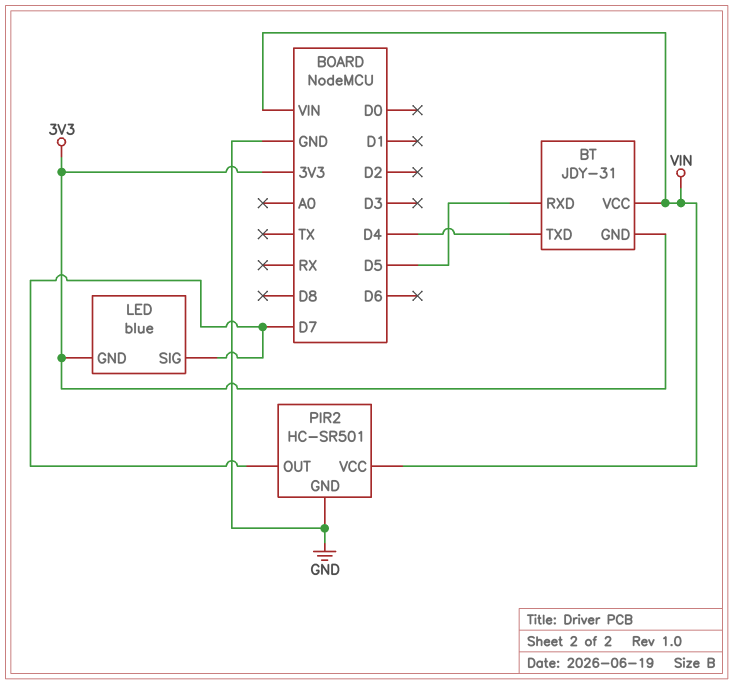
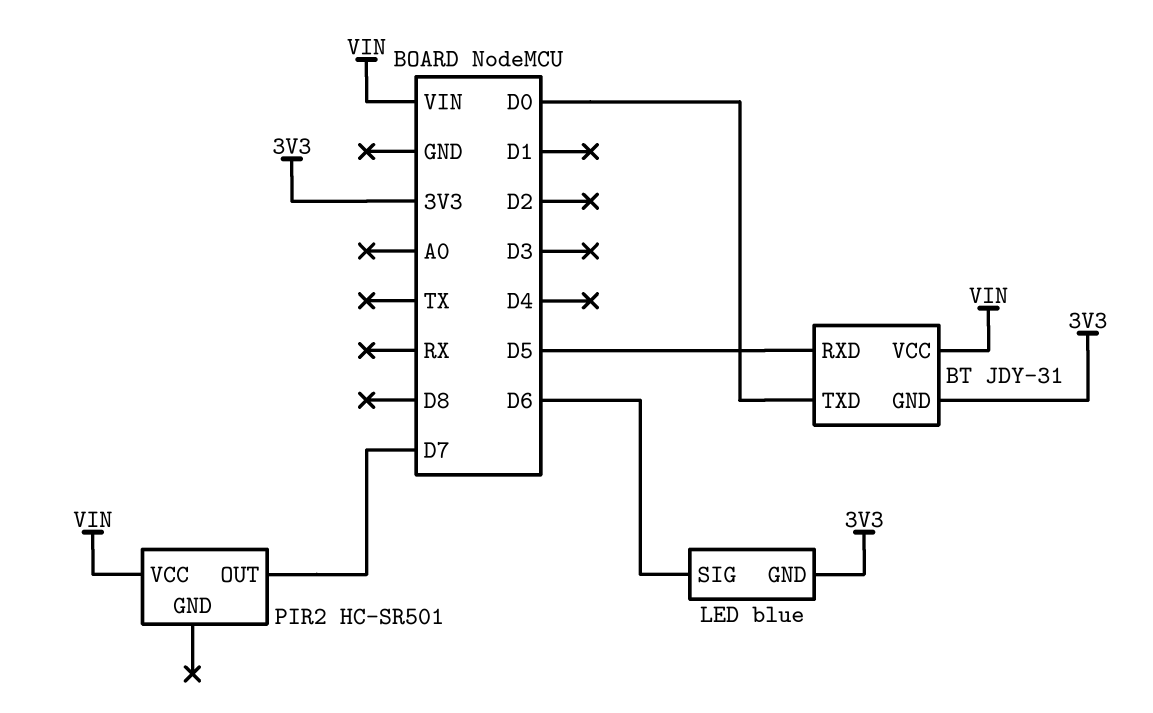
BT pin TXD: D4 -> D0
LED pin SIG: D7 -> D6
PIR2 pin GND: GND -> none

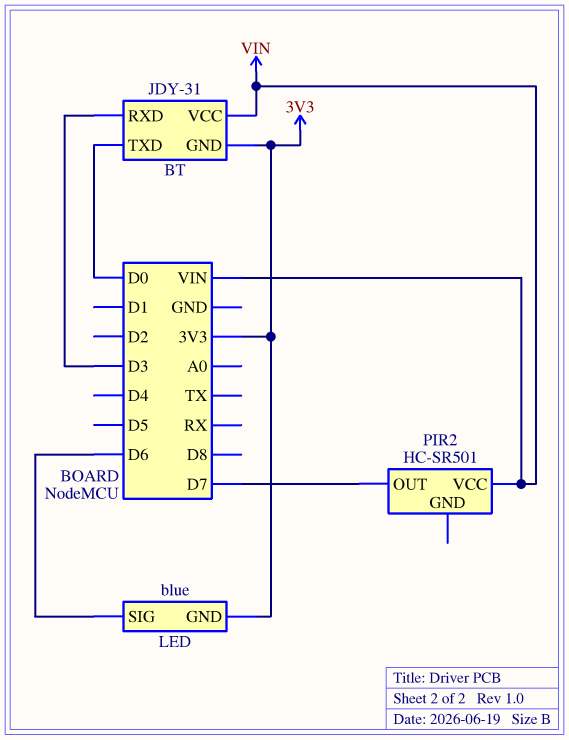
BT pin RXD: D5 -> D3

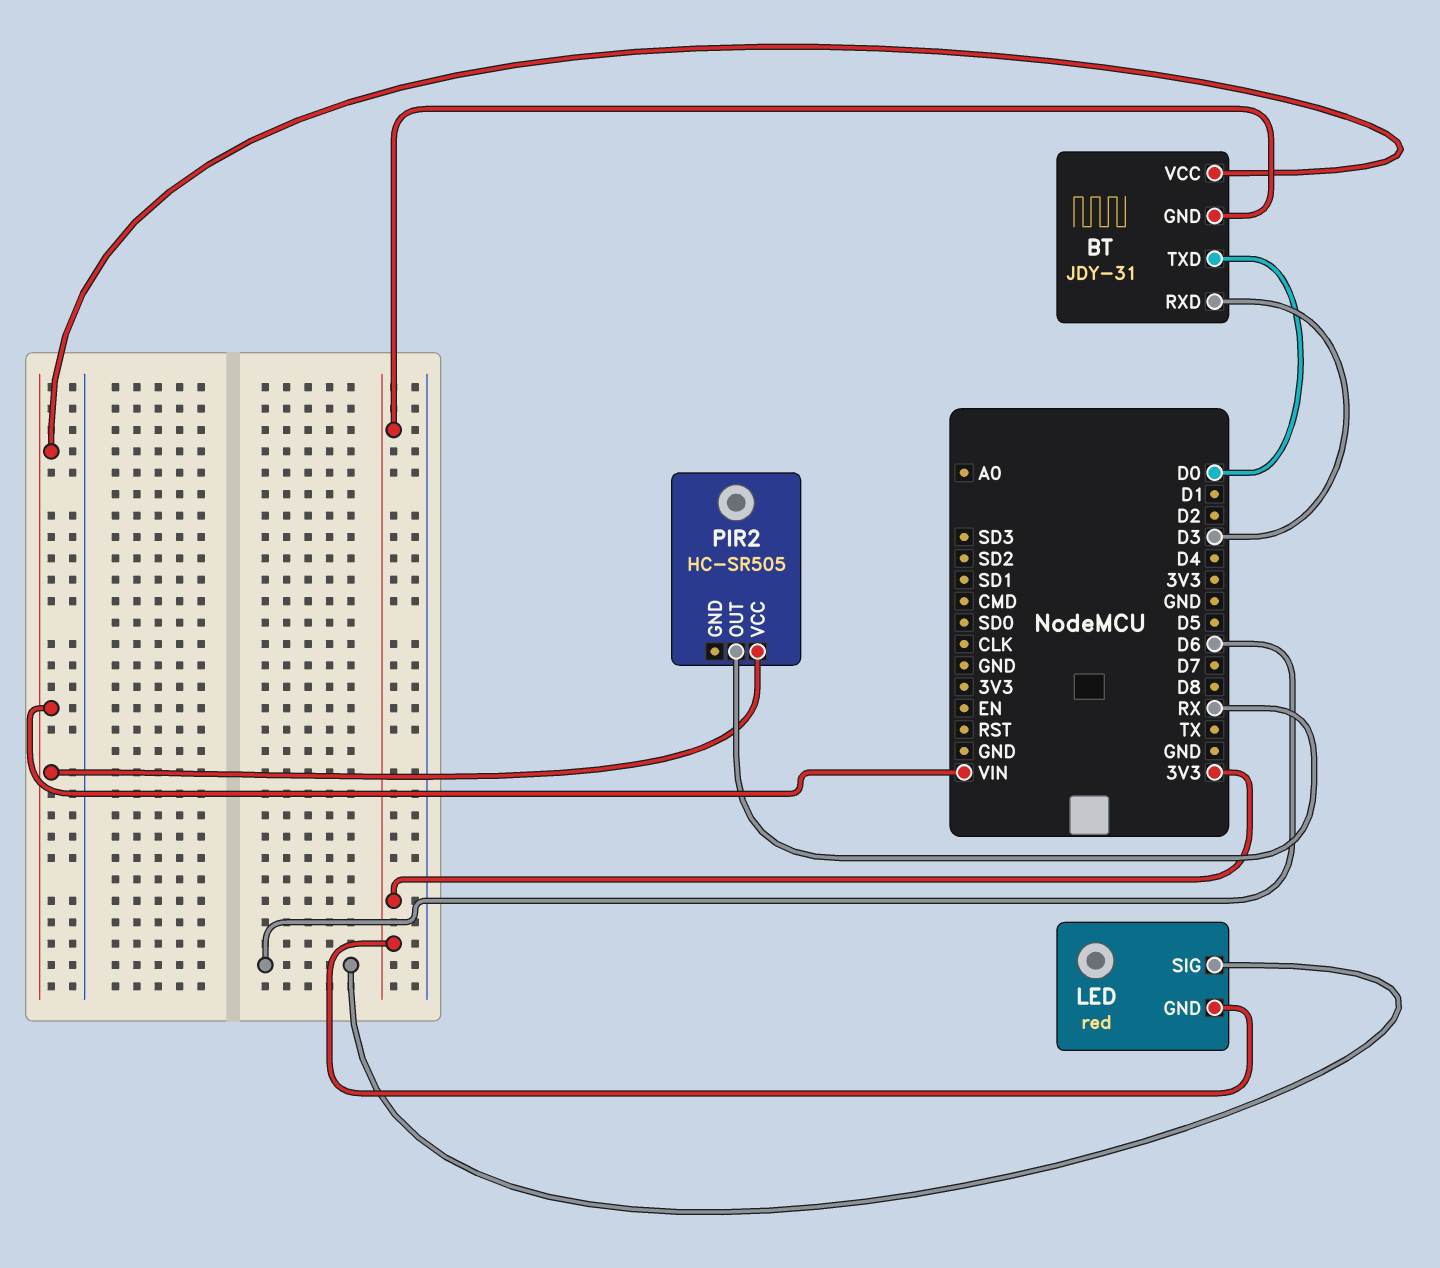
LED: blue -> red
PIR2: HC-SR501 -> HC-SR505
PIR2 pin OUT: D7 -> RX

